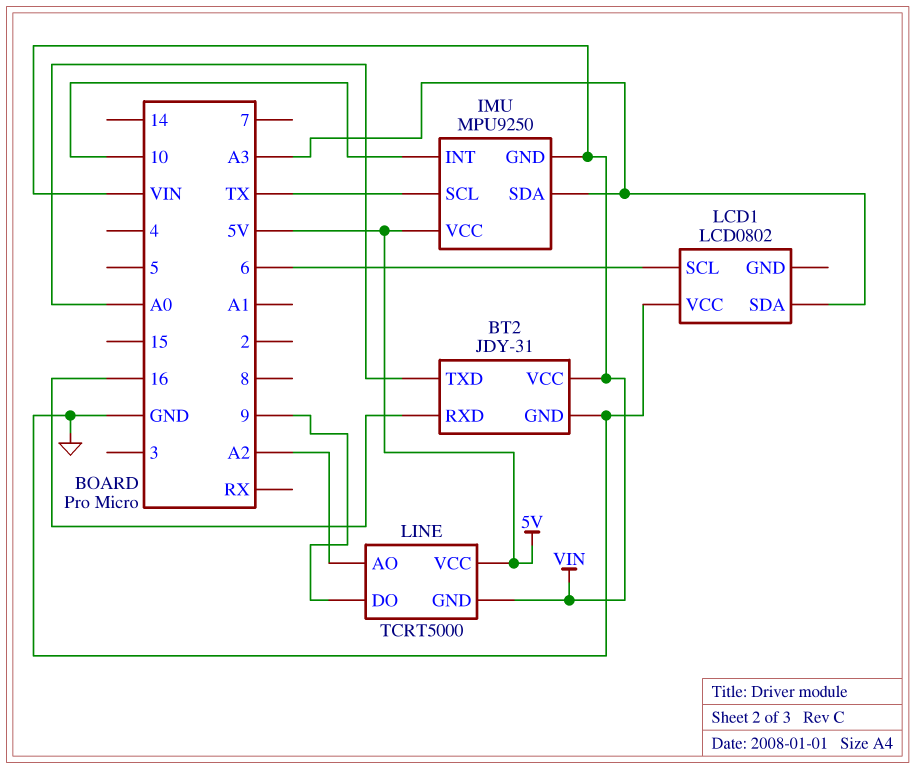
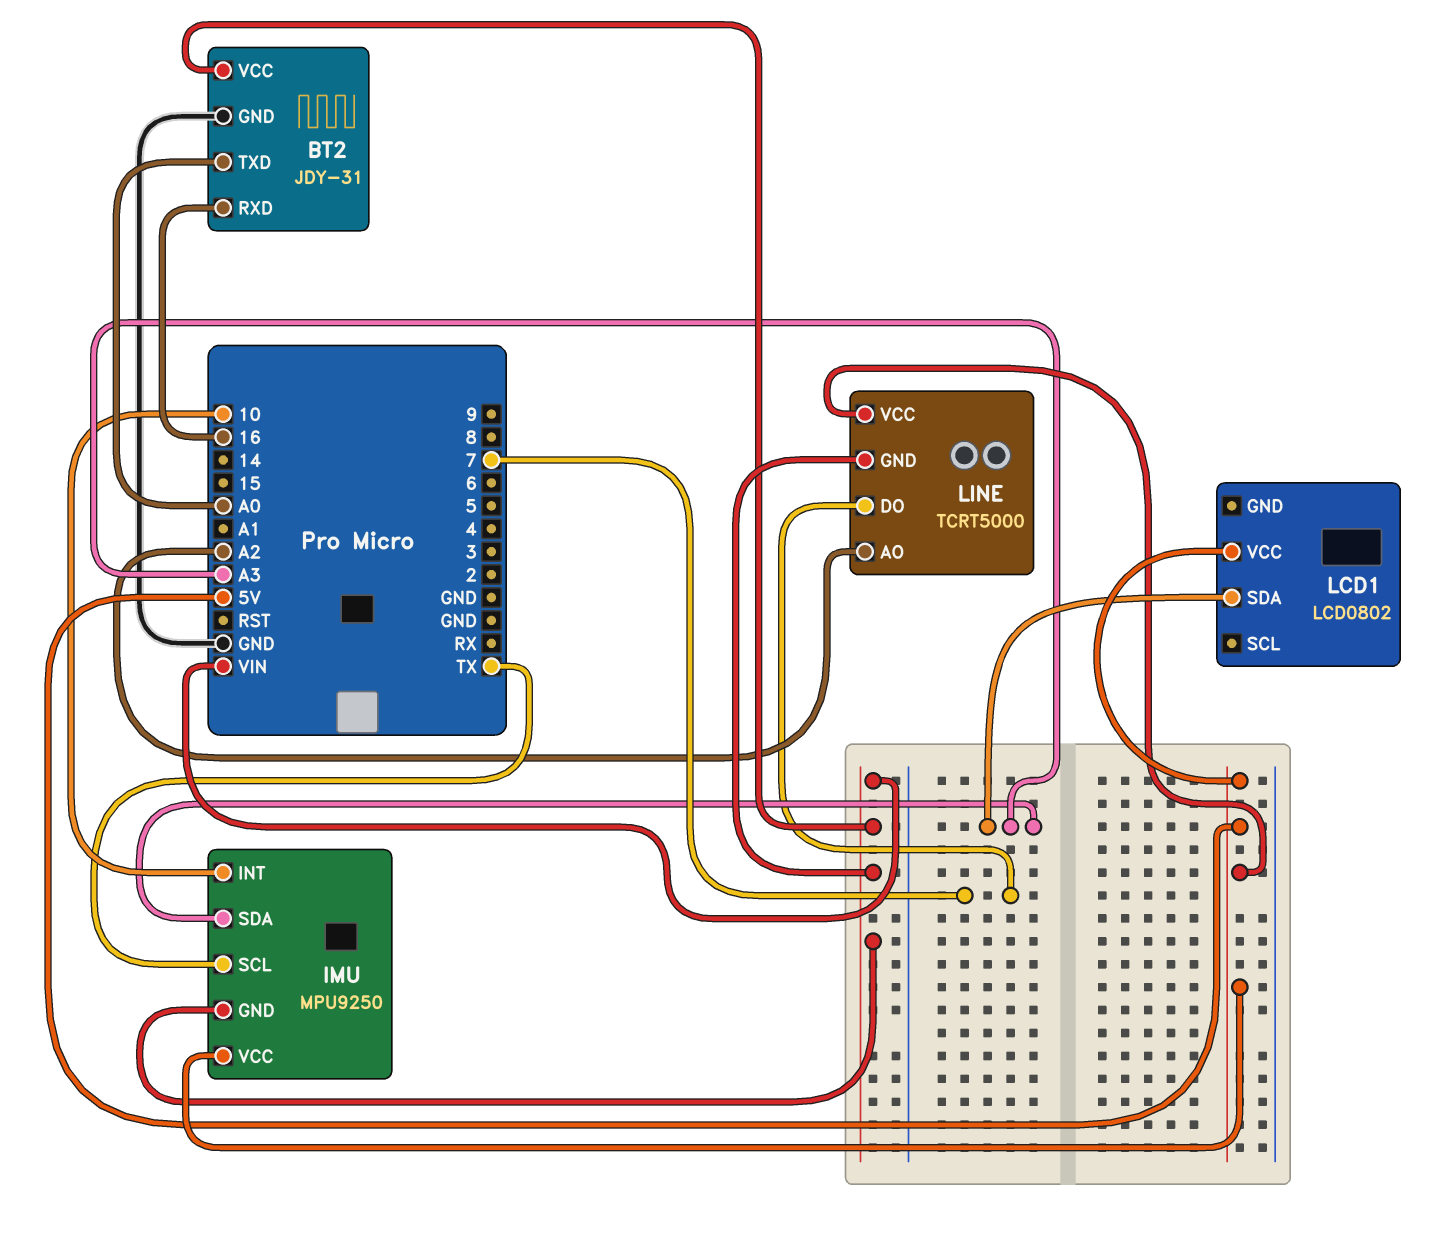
LCD1 pin SCL: 6 -> none
LCD1 pin VCC: GND -> 5V
LINE pin DO: 9 -> 7

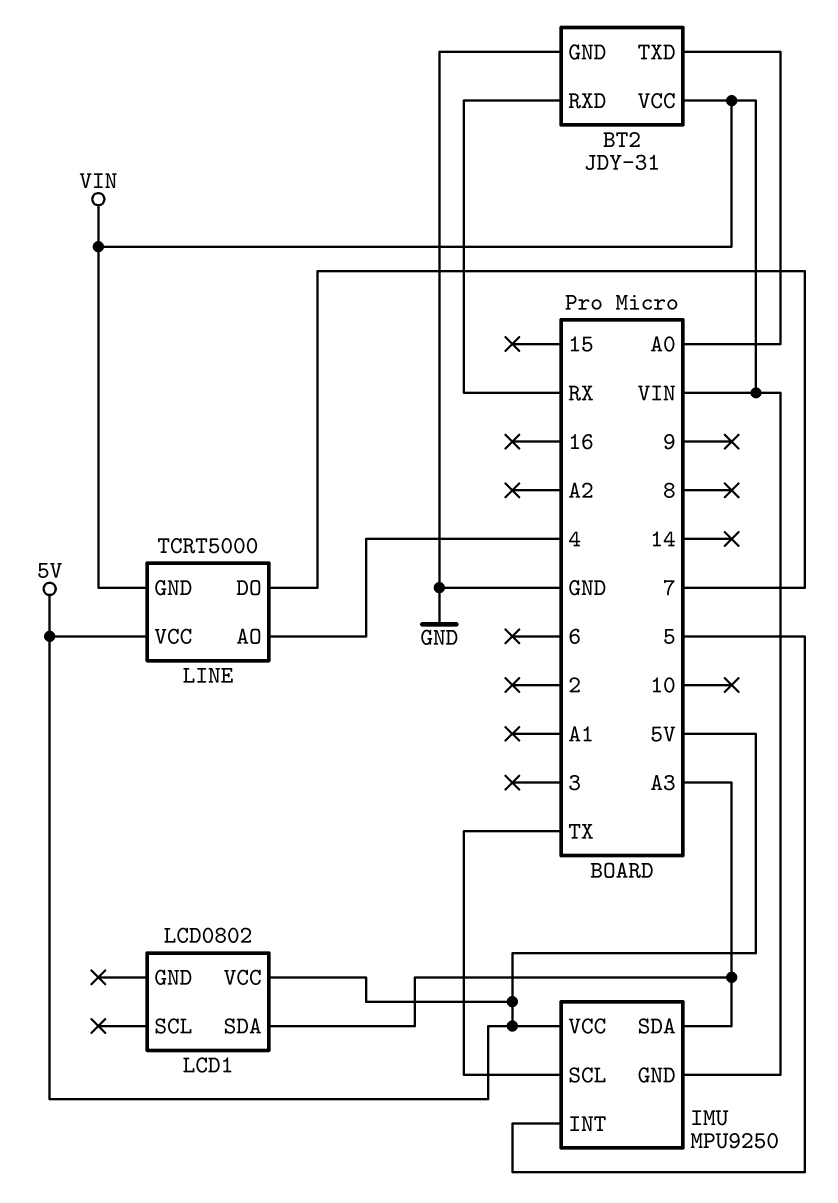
BT2 pin RXD: 16 -> RX
IMU pin INT: 10 -> 5
LINE pin AO: A2 -> 4

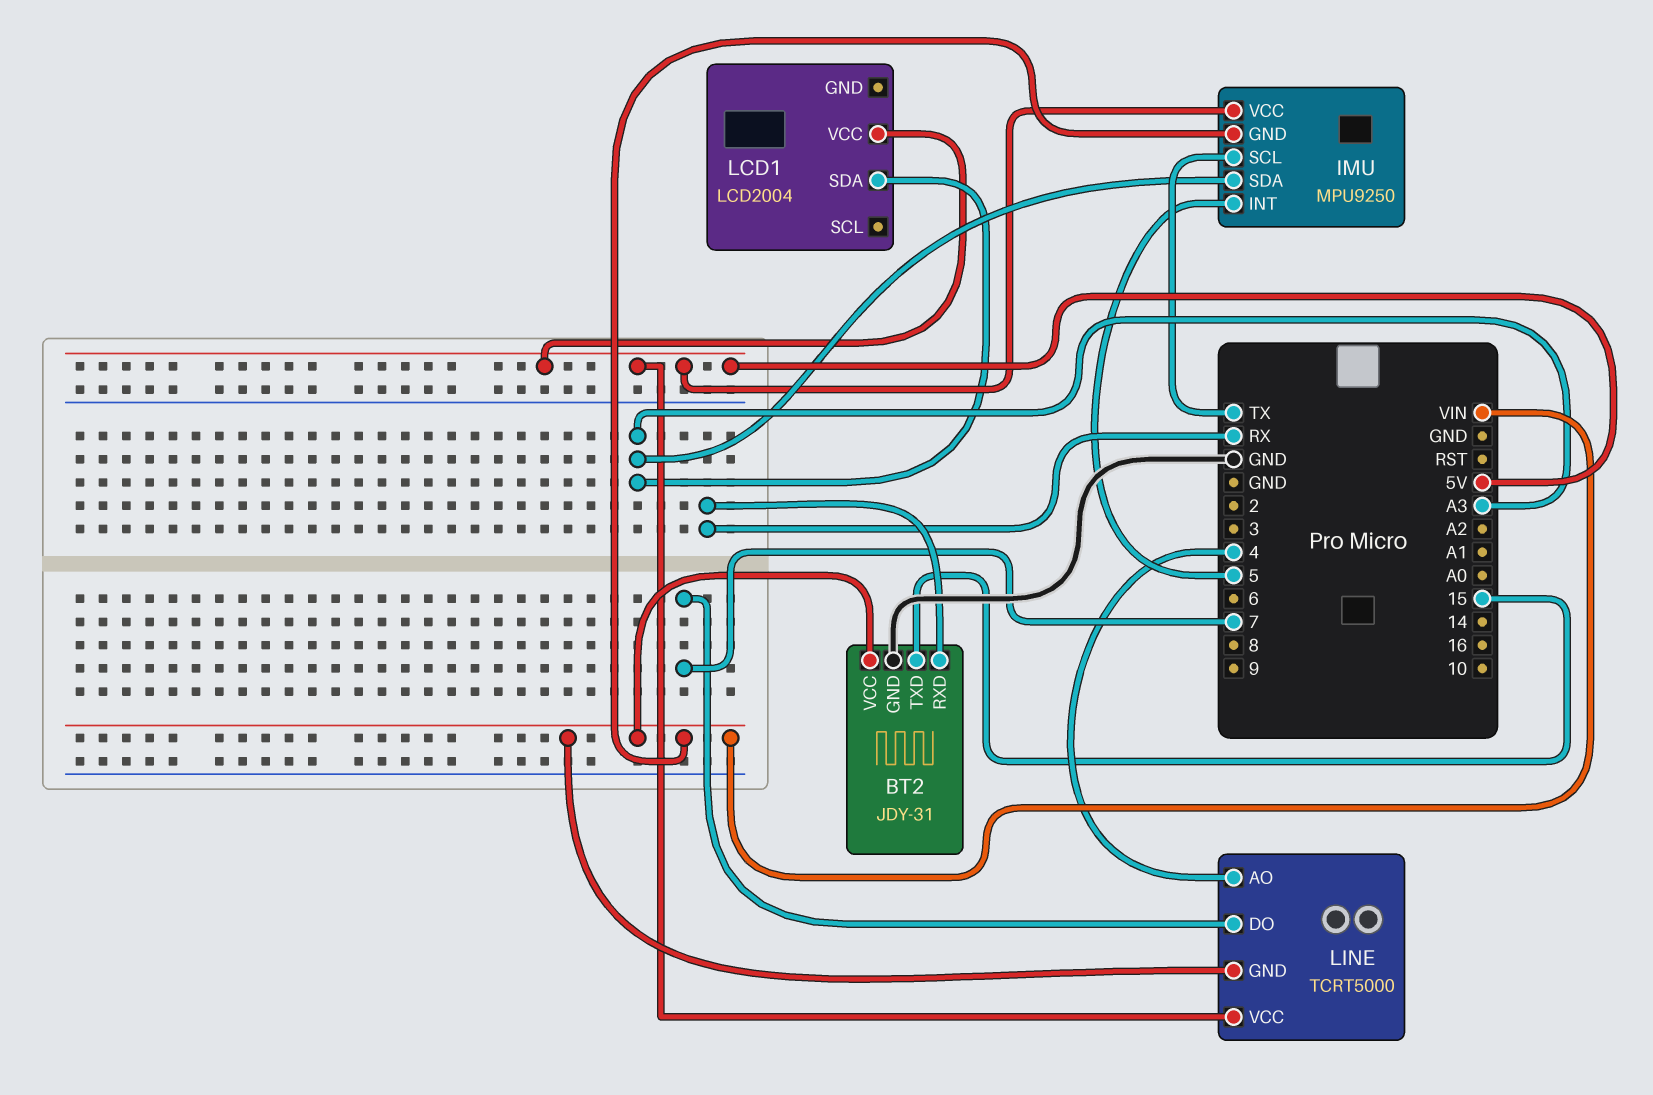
BT2 pin TXD: A0 -> 15
LCD1: LCD0802 -> LCD2004

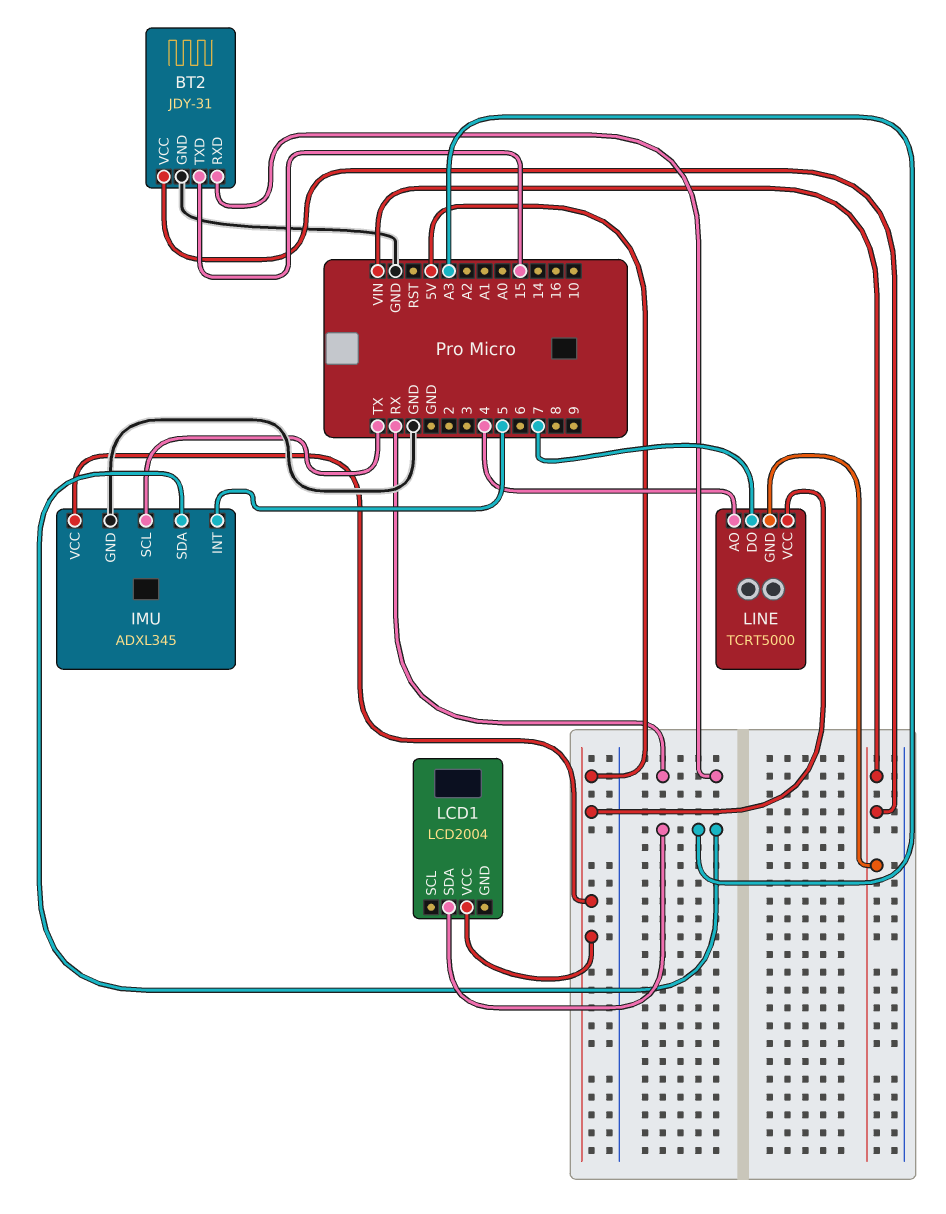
IMU: MPU9250 -> ADXL345
IMU pin GND: VIN -> GND

